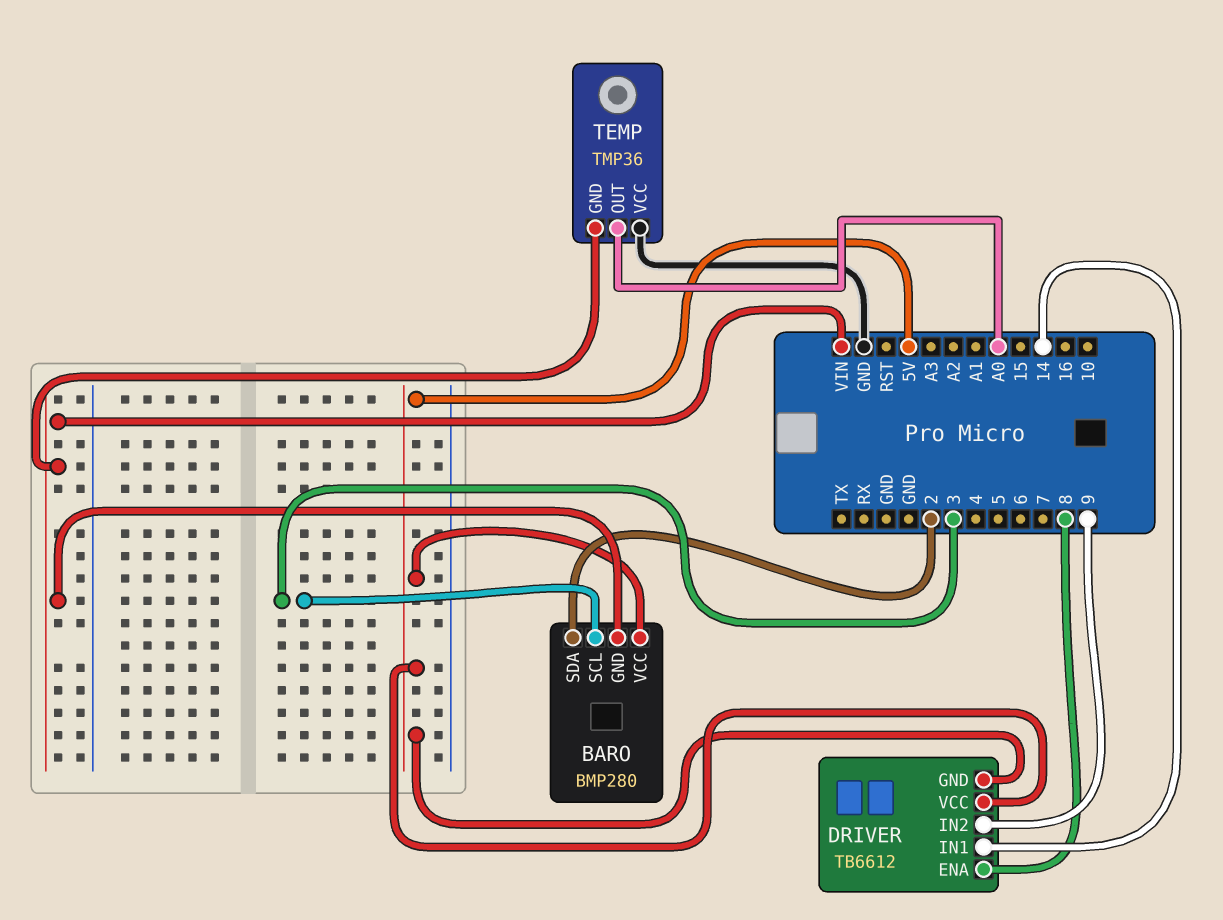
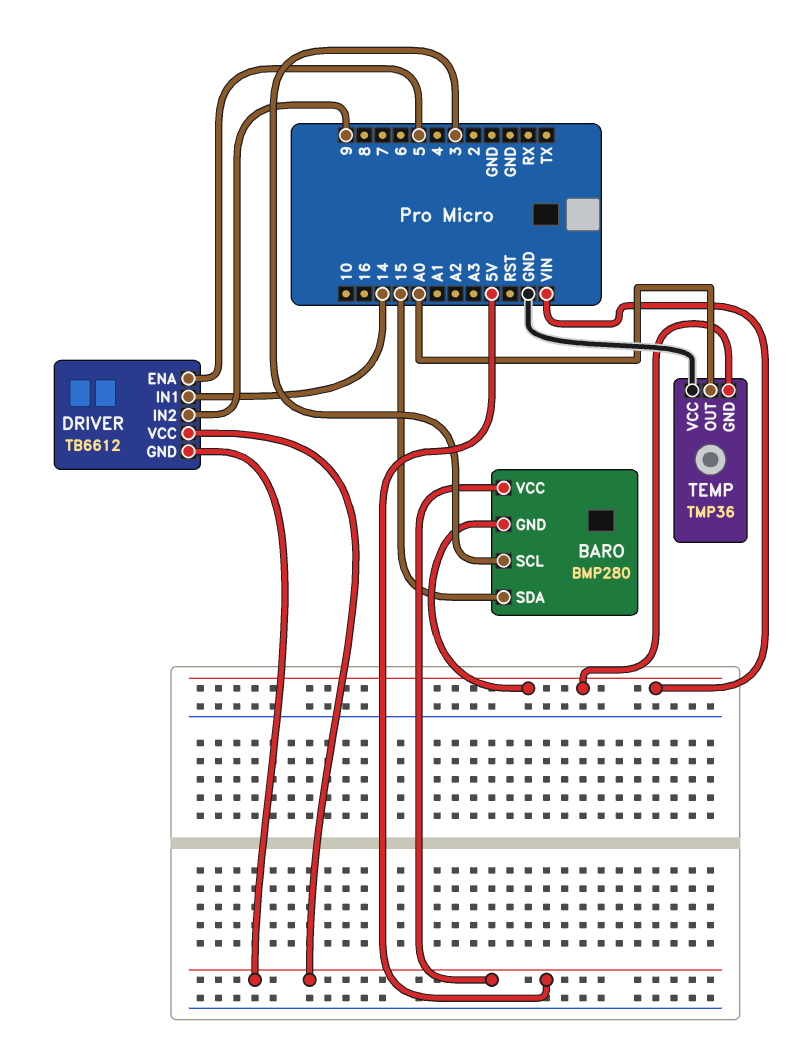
BARO pin SDA: 2 -> 15
DRIVER pin ENA: 8 -> 5

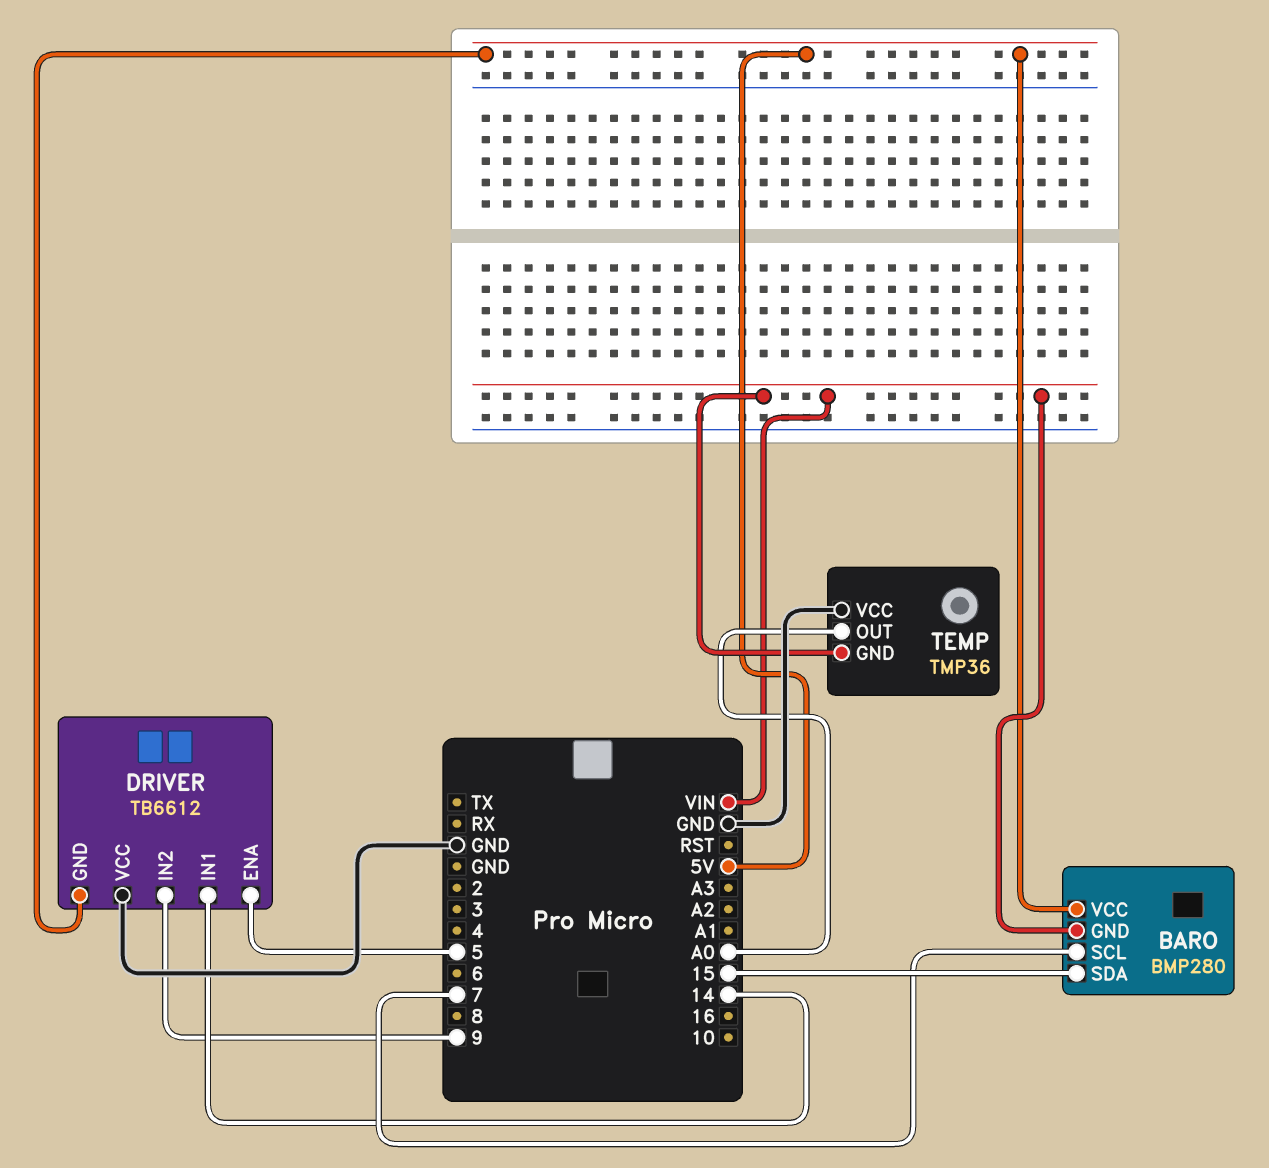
BARO pin SCL: 3 -> 7
DRIVER pin VCC: 5V -> GND

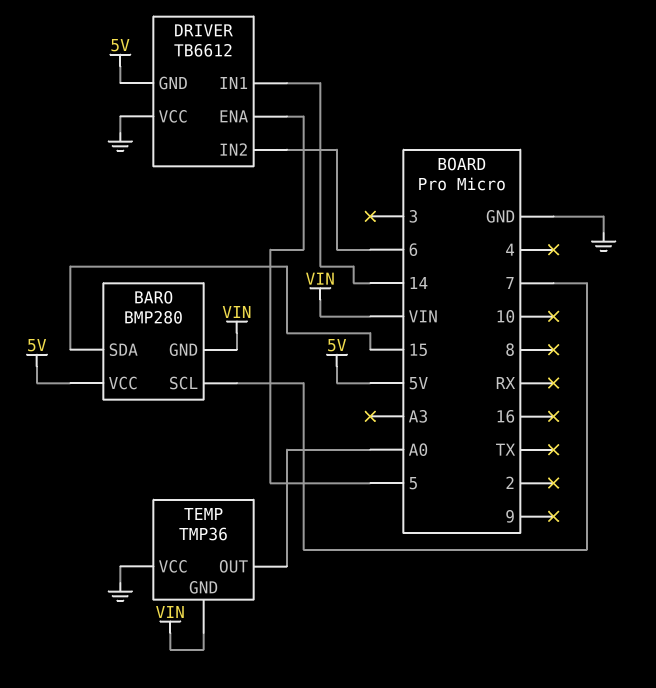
DRIVER pin IN2: 9 -> 6

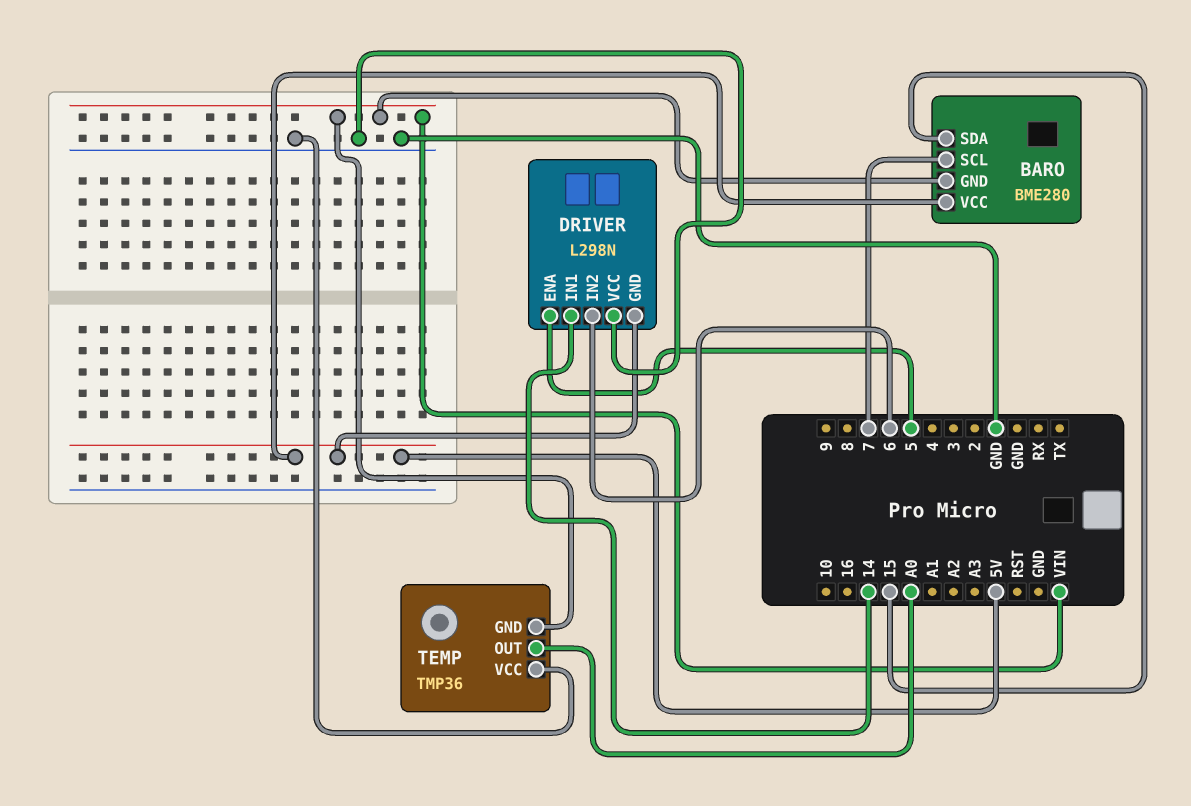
BARO: BMP280 -> BME280
DRIVER: TB6612 -> L298N

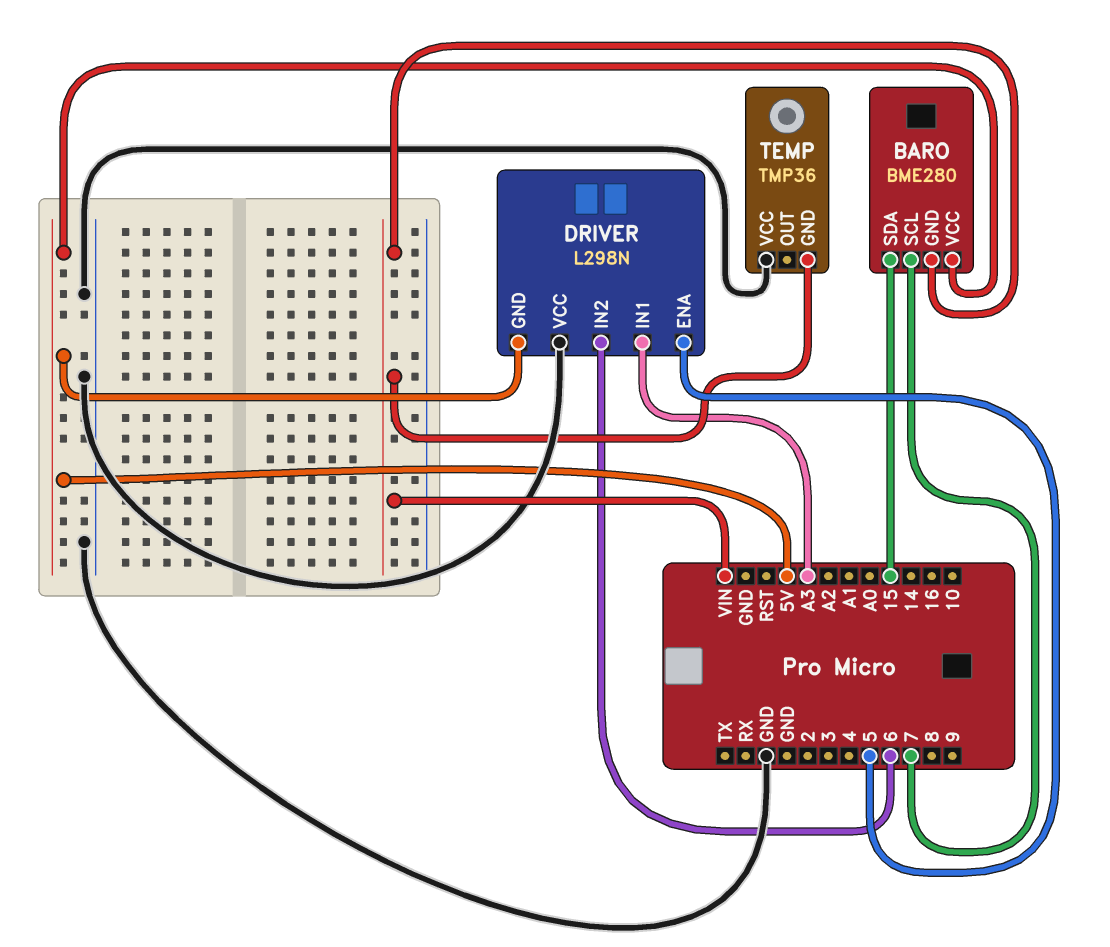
DRIVER pin IN1: 14 -> A3
TEMP pin OUT: A0 -> none

